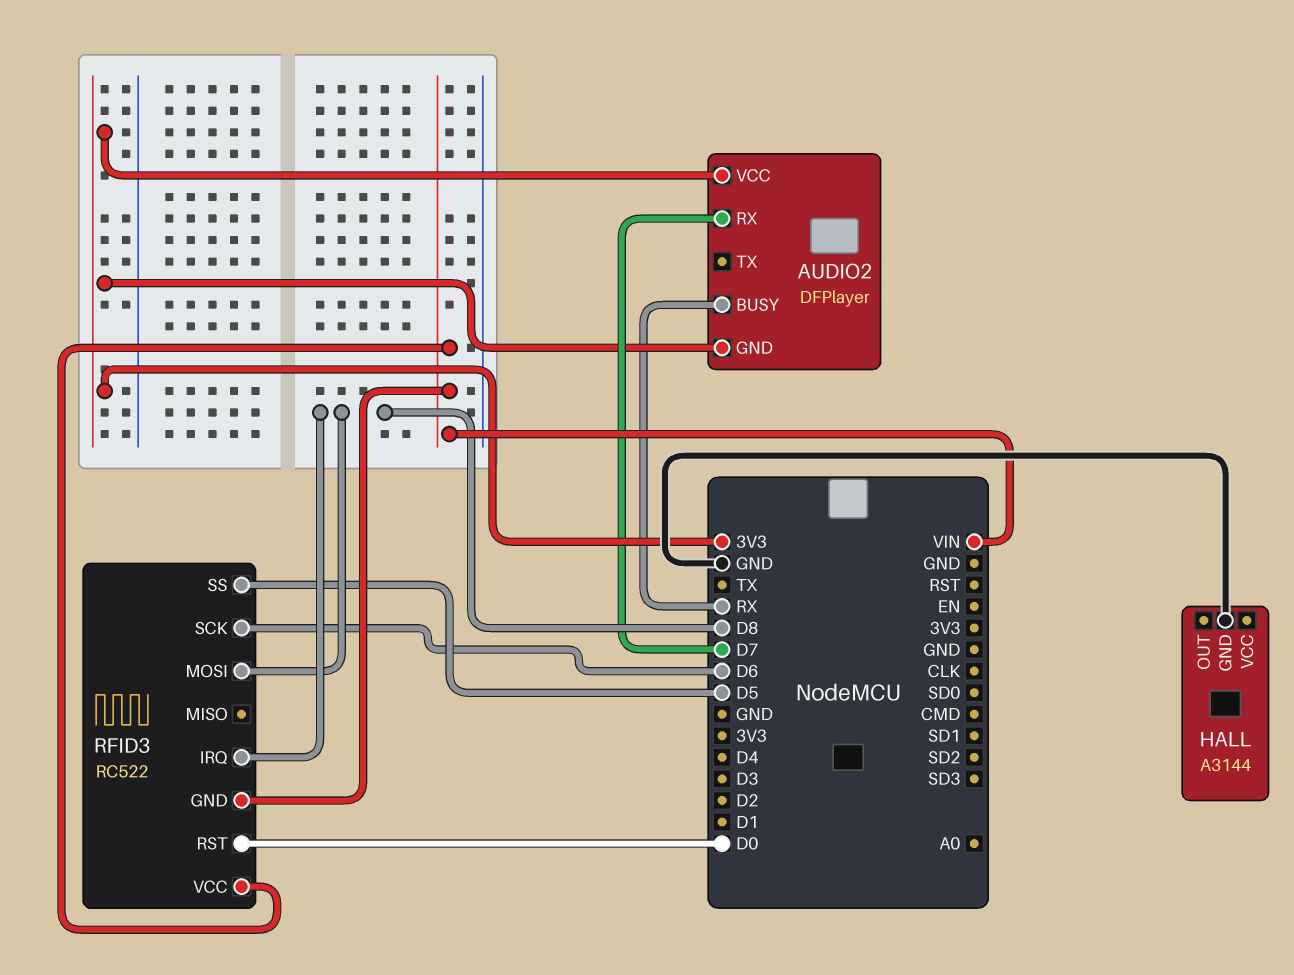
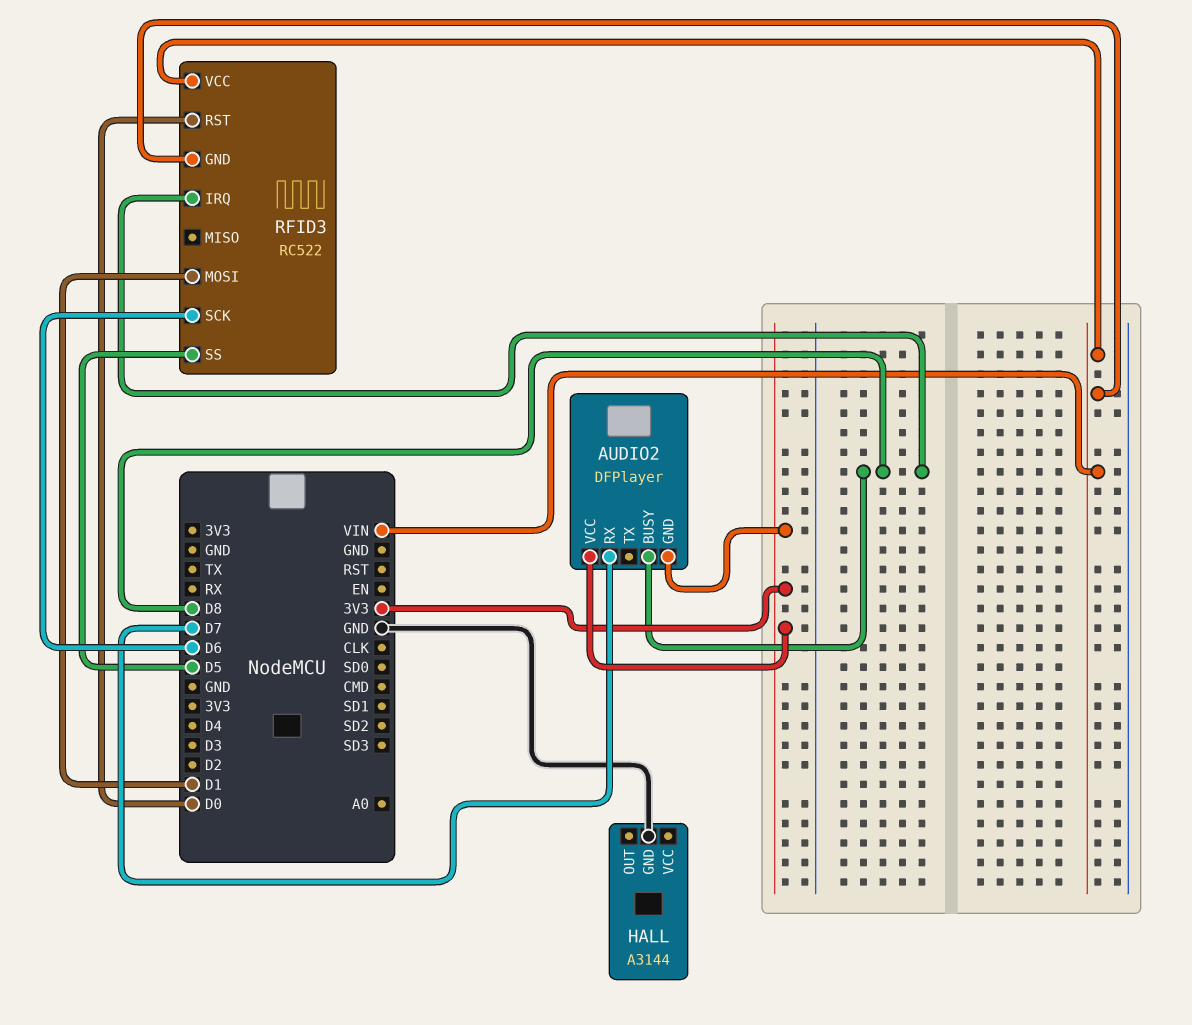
AUDIO2 pin BUSY: RX -> D8
RFID3 pin MOSI: D8 -> D1

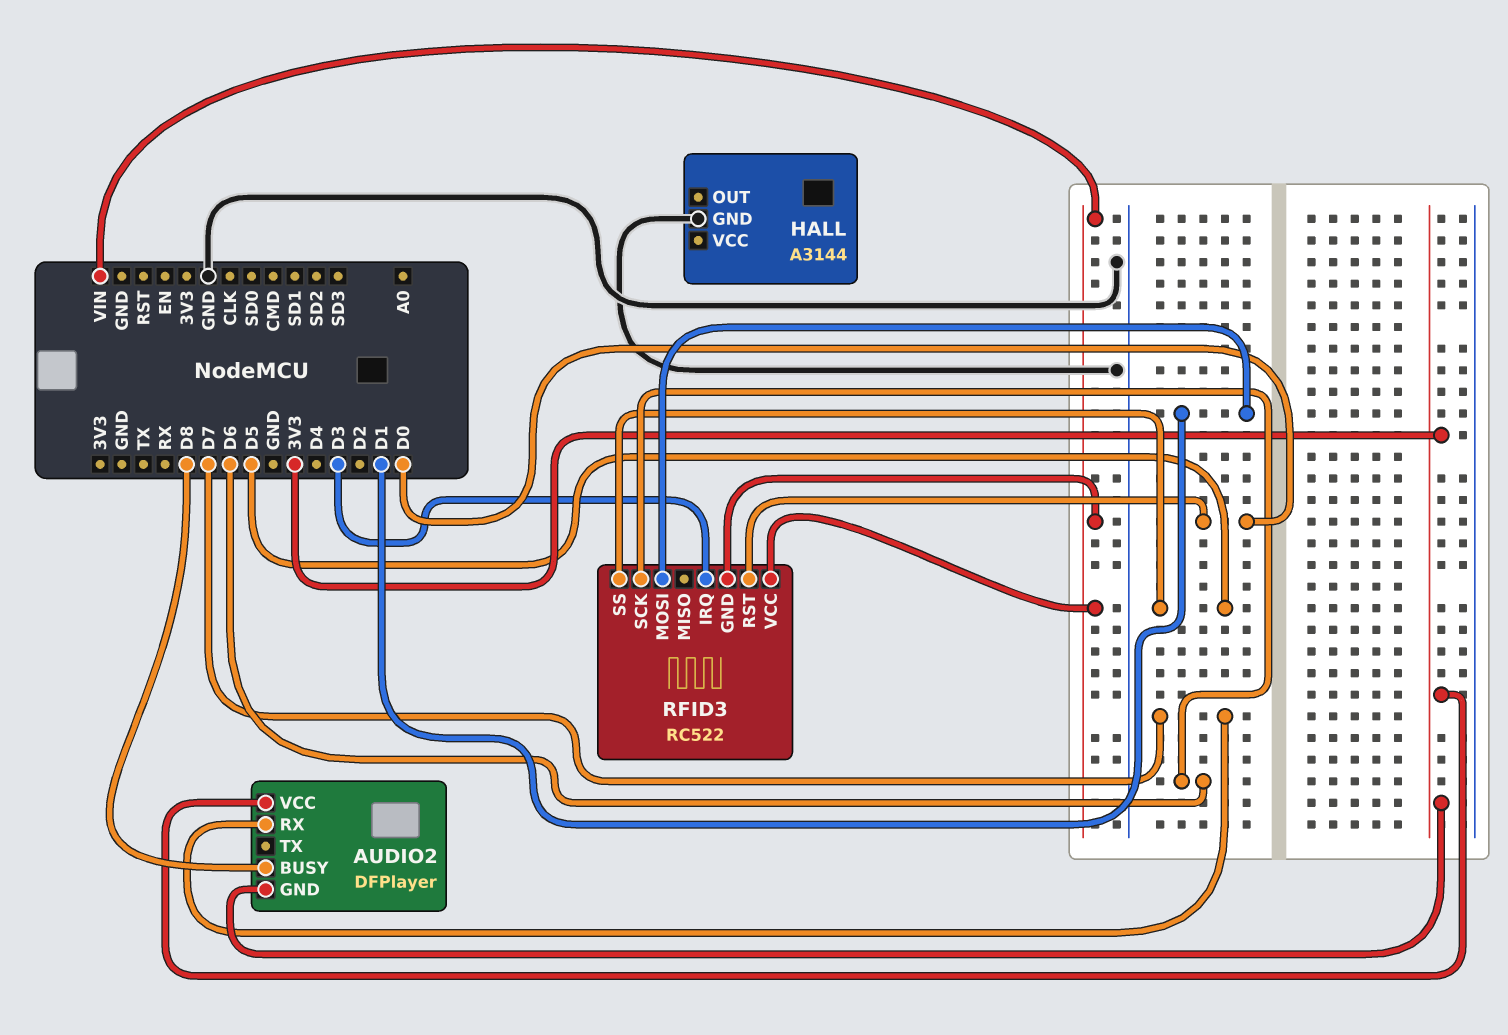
RFID3 pin IRQ: D8 -> D3

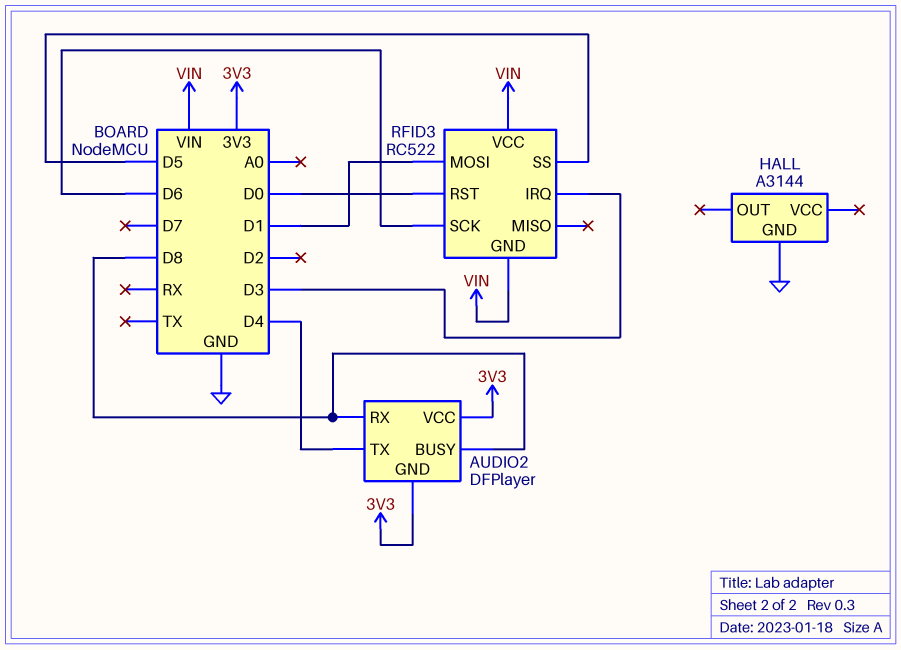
AUDIO2 pin RX: D7 -> D8
AUDIO2 pin TX: none -> D4

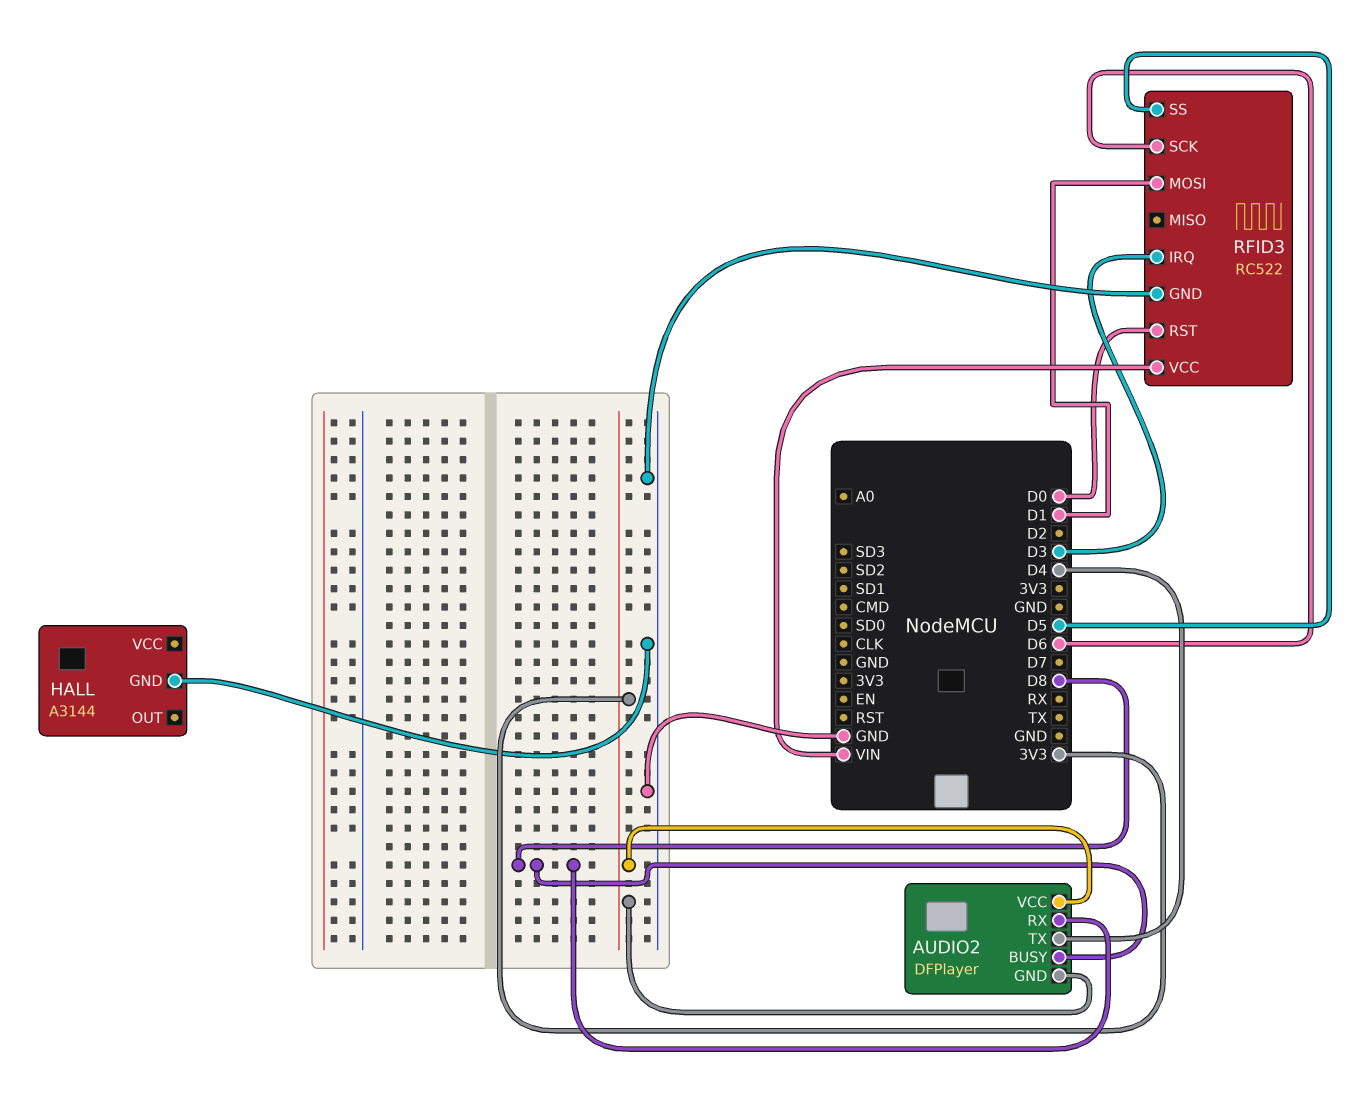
RFID3 pin GND: VIN -> GND

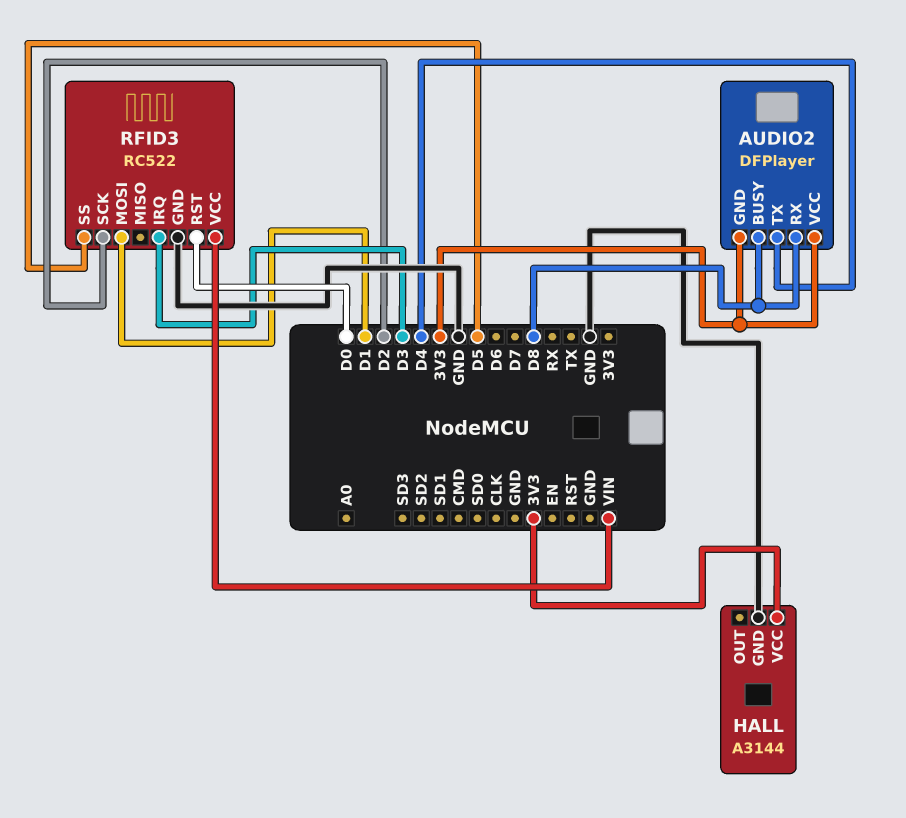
HALL pin VCC: none -> 3V3
RFID3 pin SCK: D6 -> D2

